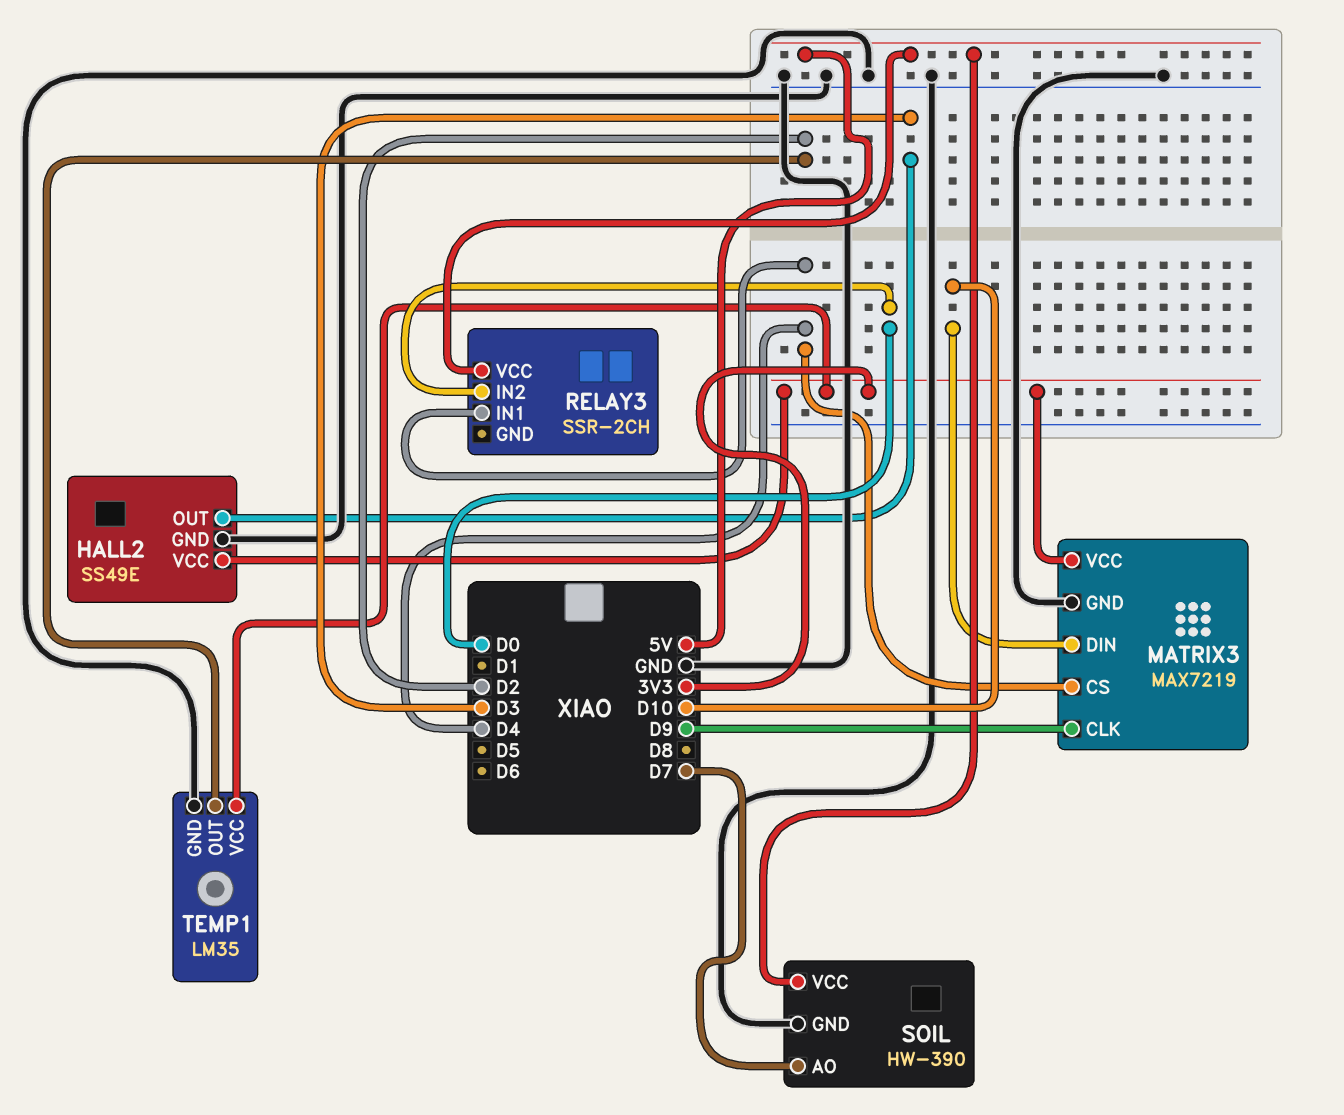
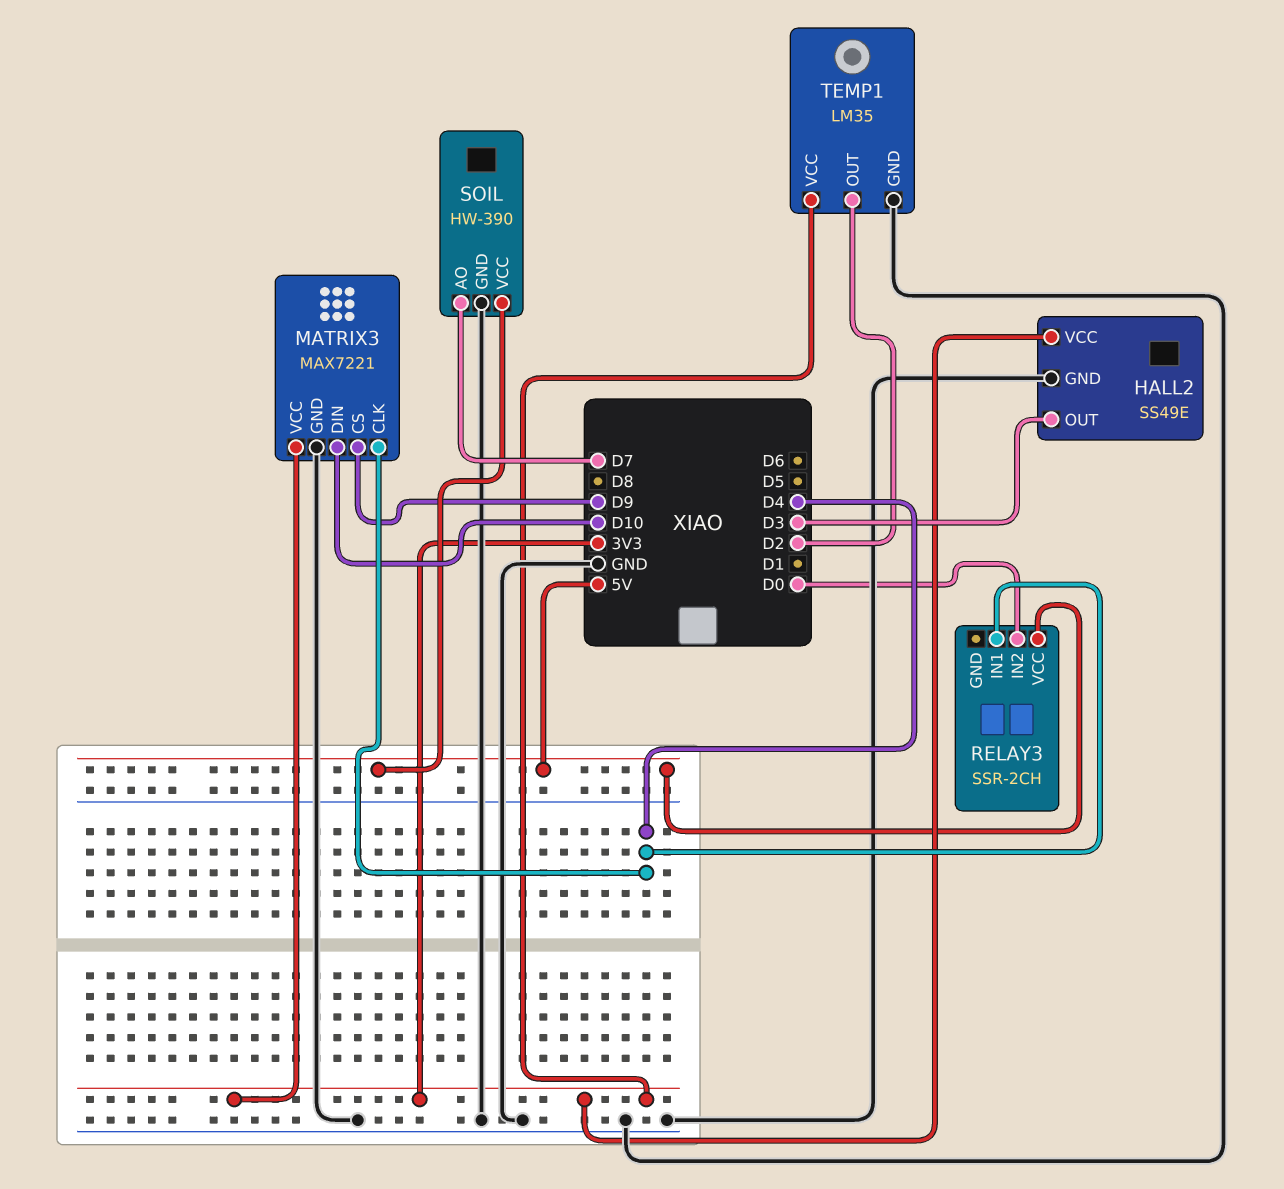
MATRIX3: MAX7219 -> MAX7221
MATRIX3 pin CLK: D9 -> D4
MATRIX3 pin CS: D4 -> D9

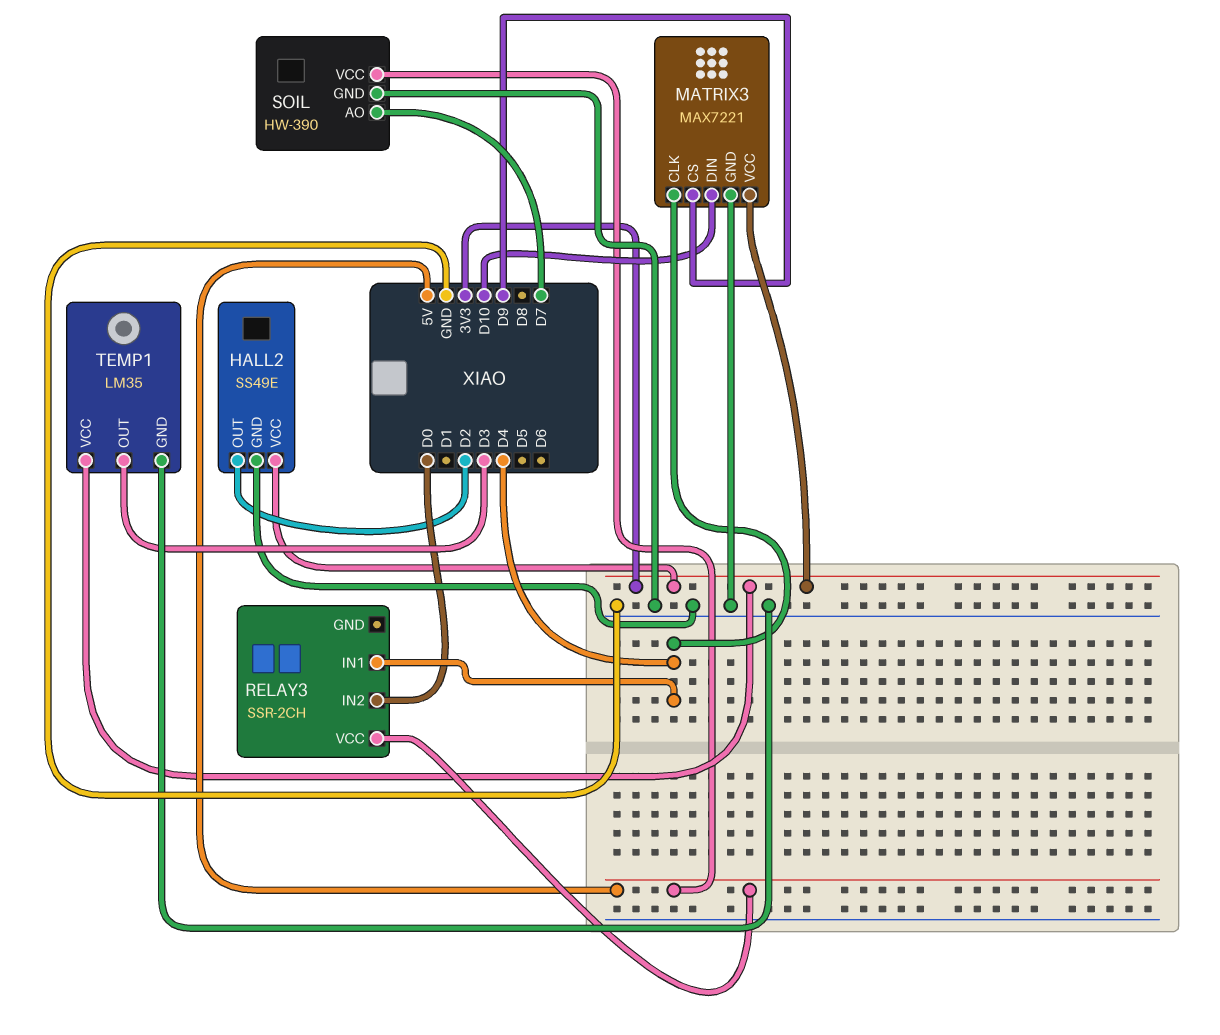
HALL2 pin OUT: D3 -> D2
TEMP1 pin OUT: D2 -> D3

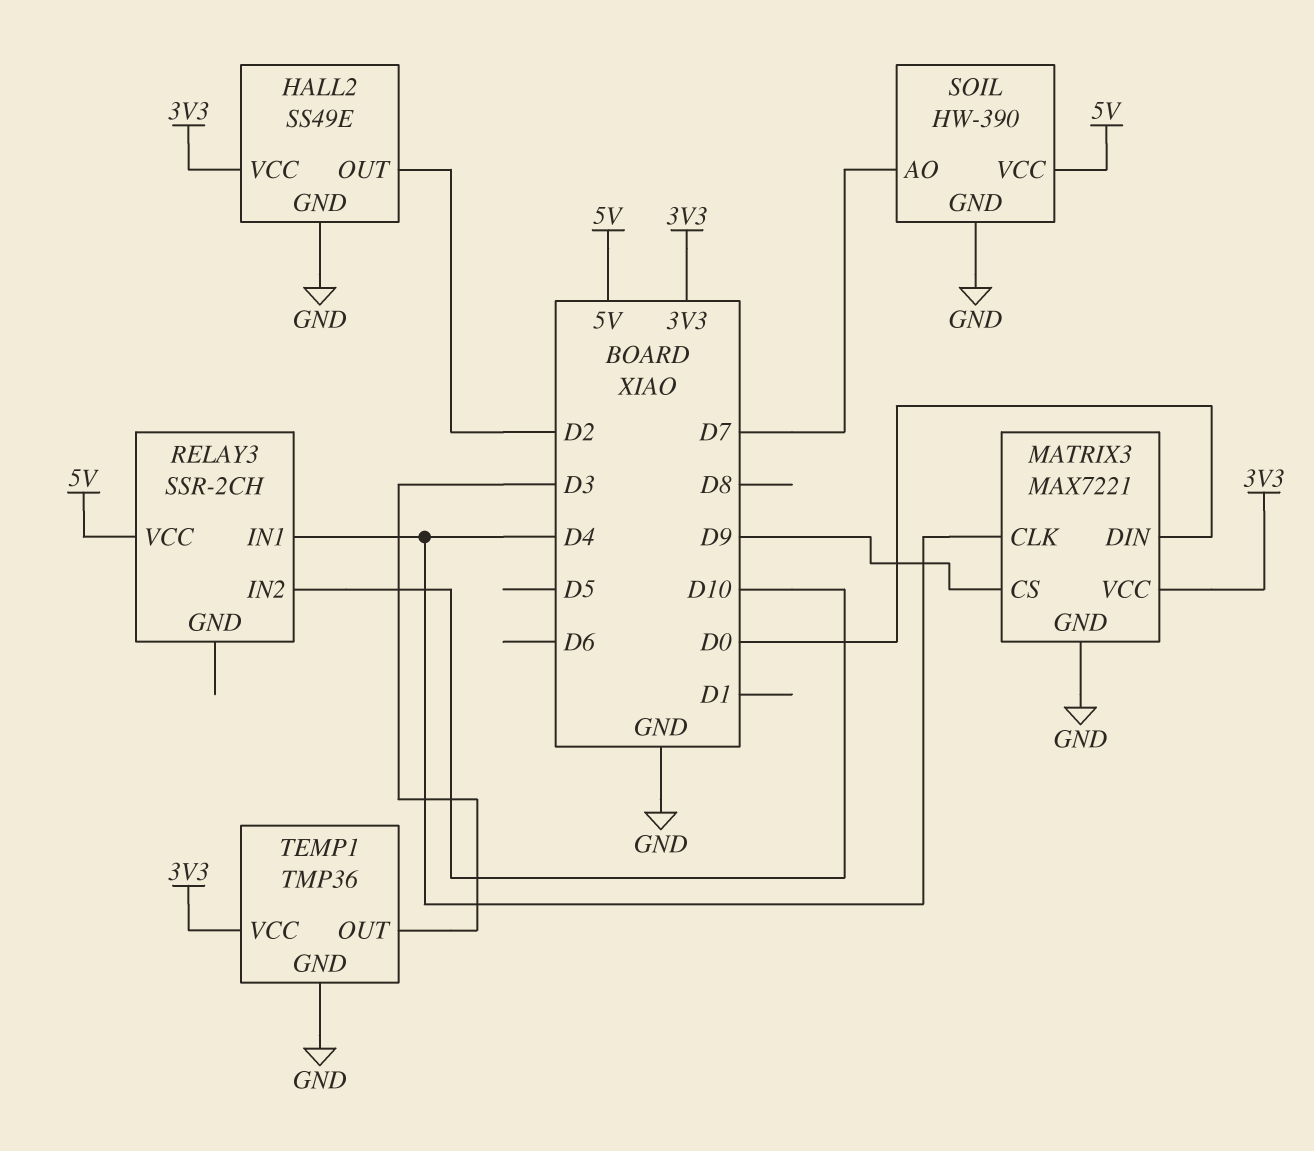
MATRIX3 pin DIN: D10 -> D0
RELAY3 pin IN2: D0 -> D10
TEMP1: LM35 -> TMP36

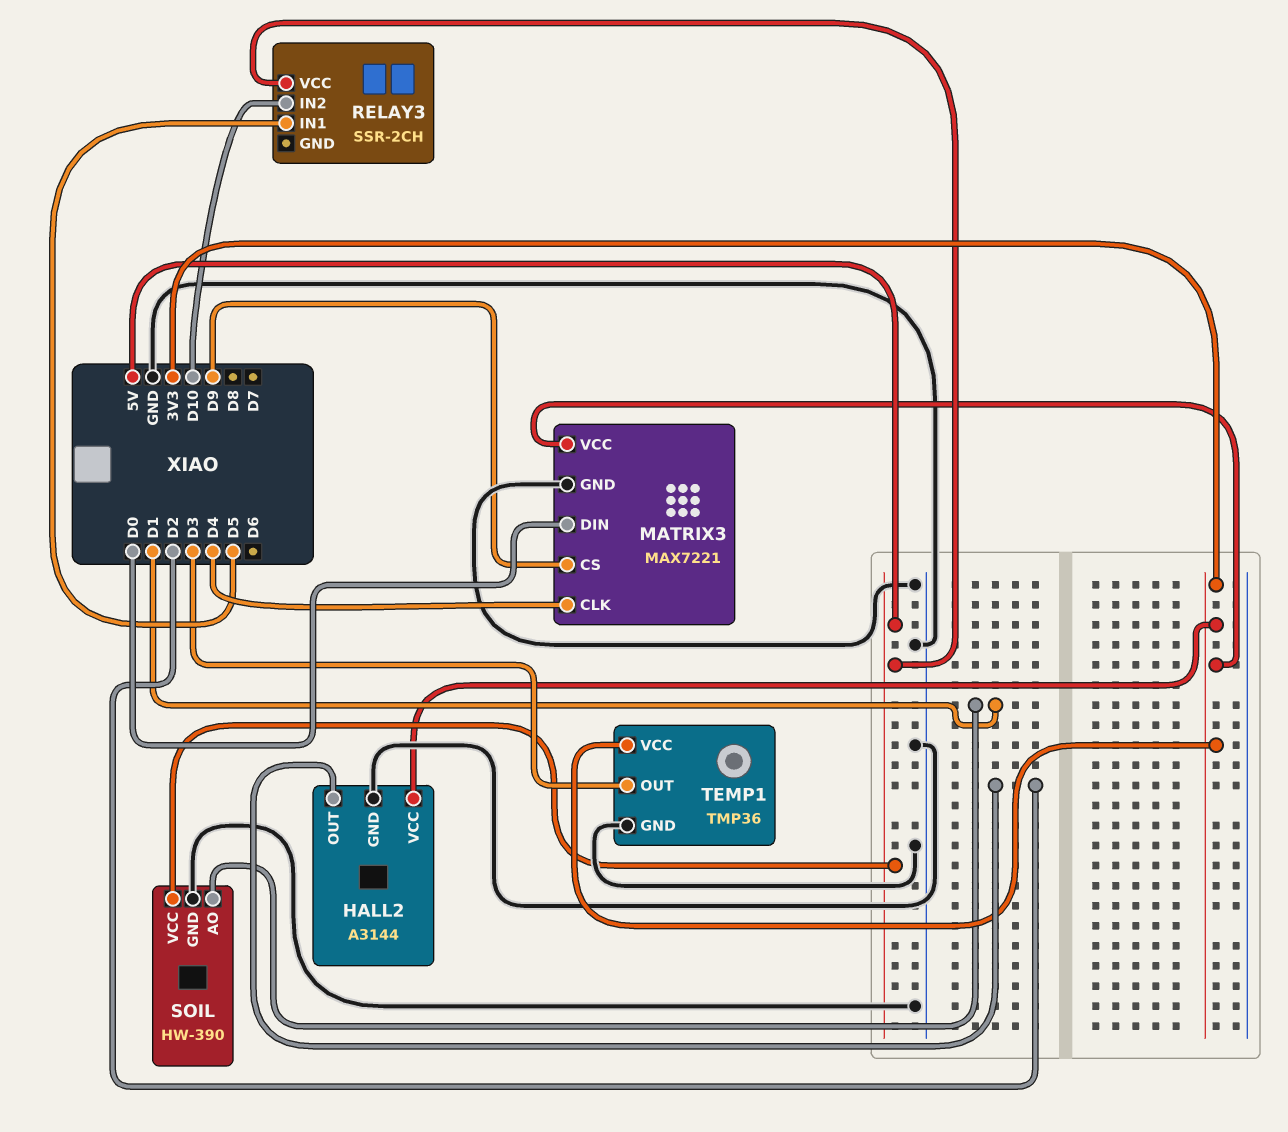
HALL2: SS49E -> A3144
RELAY3 pin IN1: D4 -> D5
SOIL pin AO: D7 -> D1

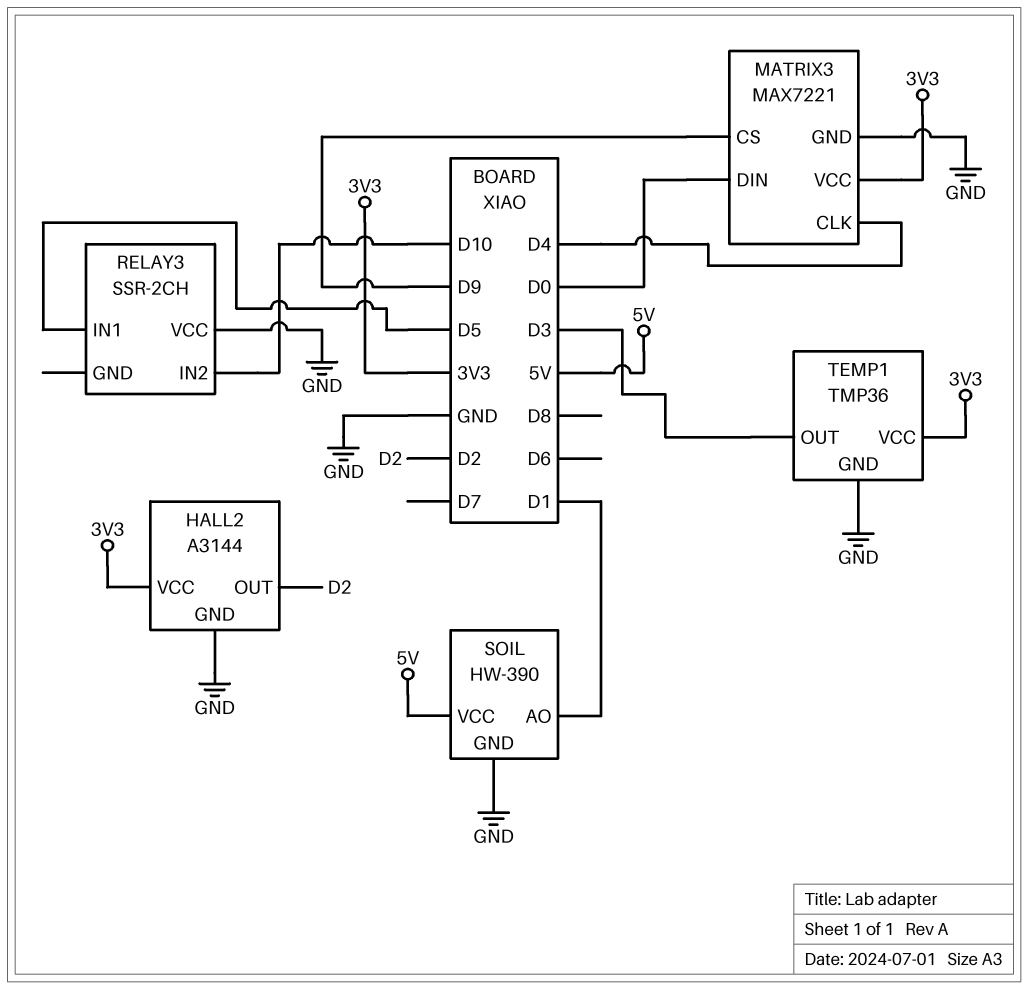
RELAY3 pin VCC: 5V -> GND

